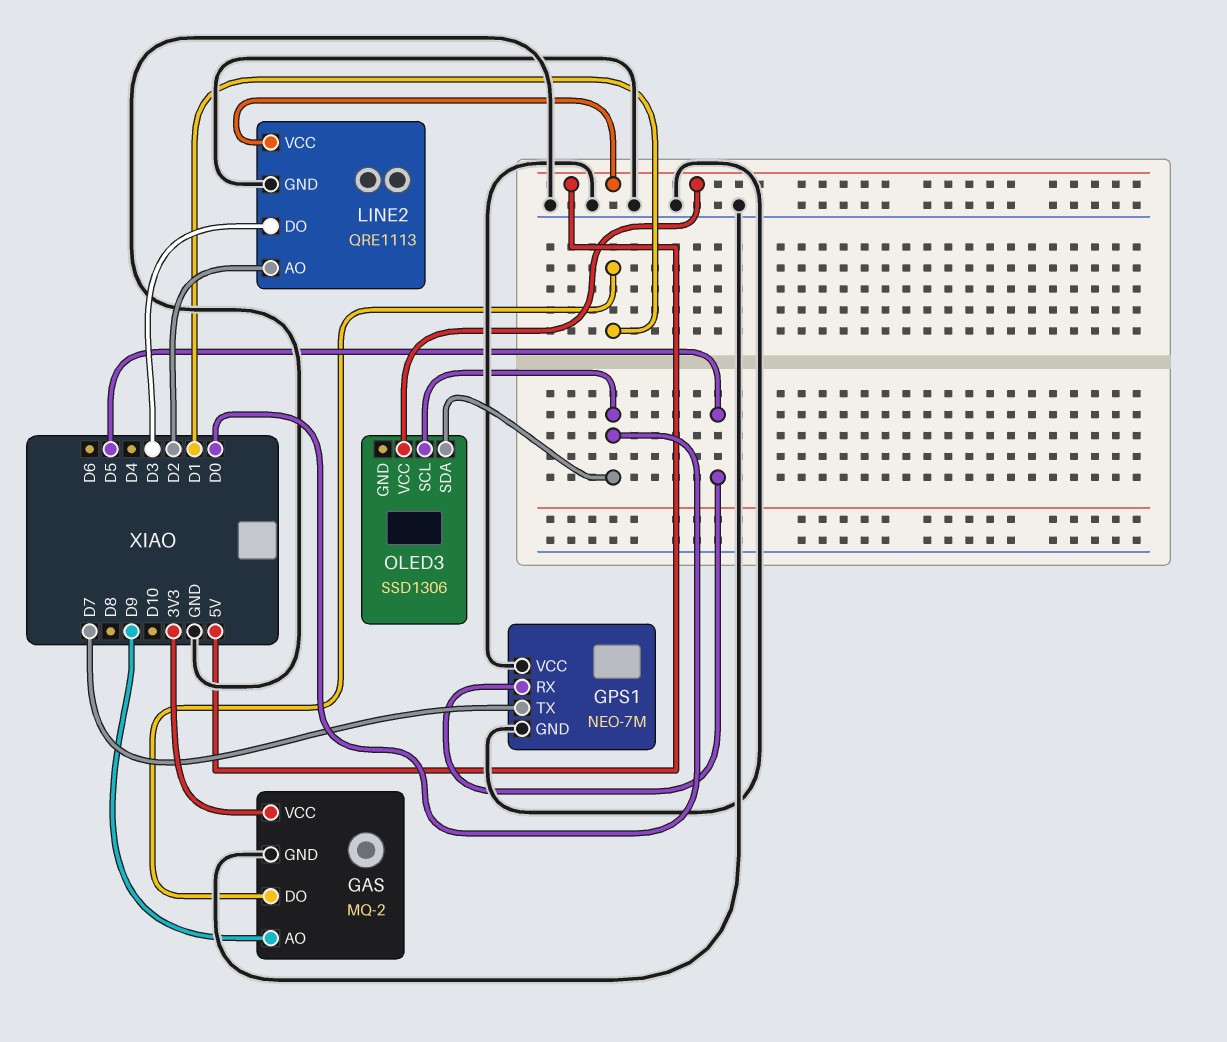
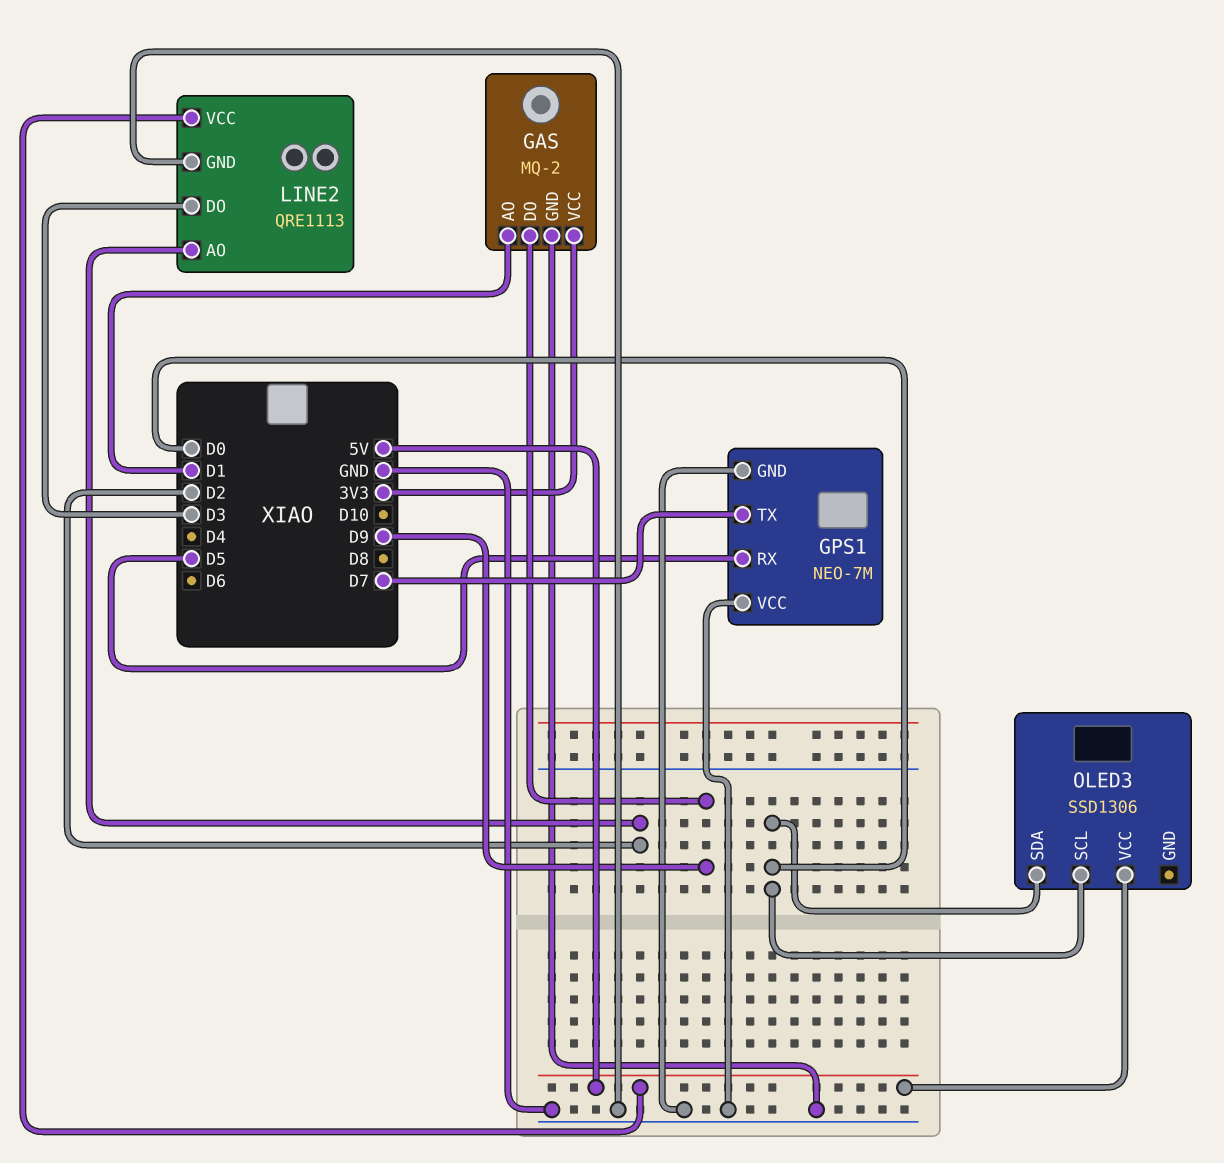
GAS pin AO: D9 -> D1
GAS pin DO: D1 -> D9

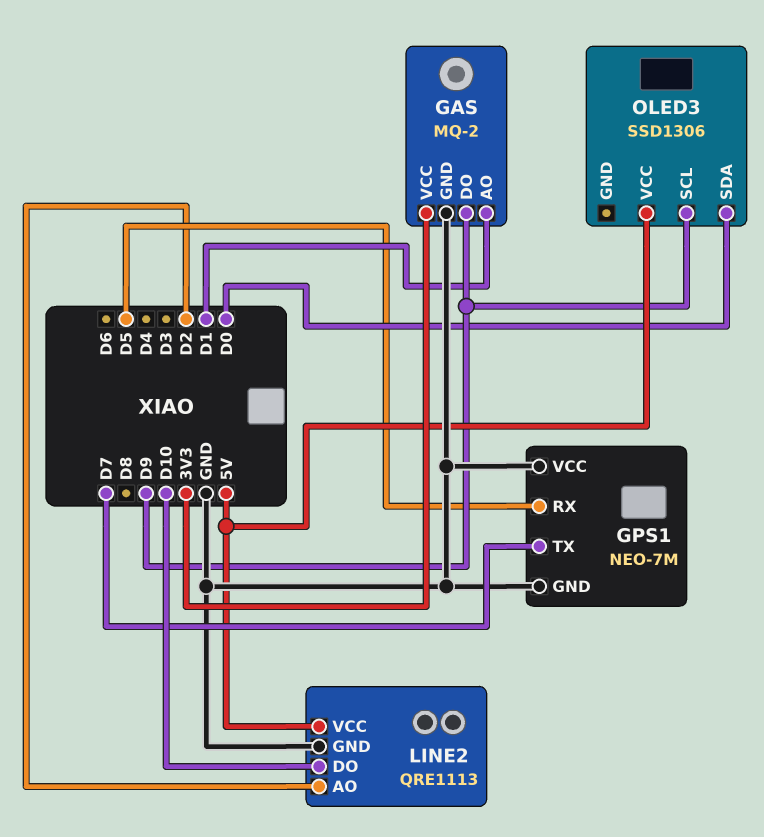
LINE2 pin DO: D3 -> D10
OLED3 pin SCL: D0 -> D9

